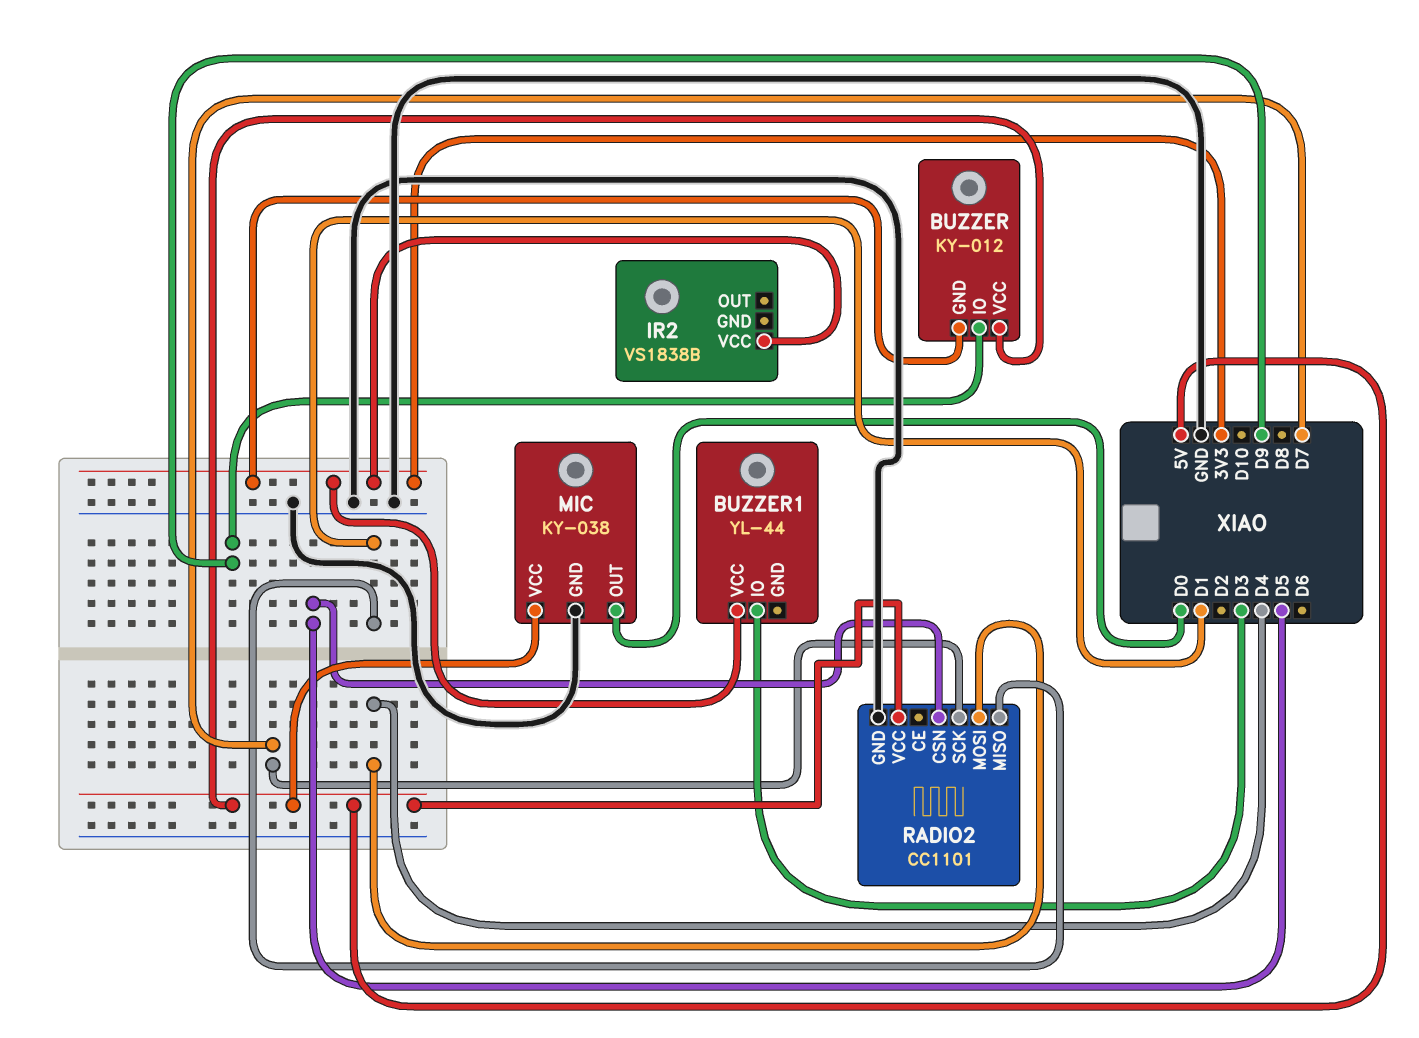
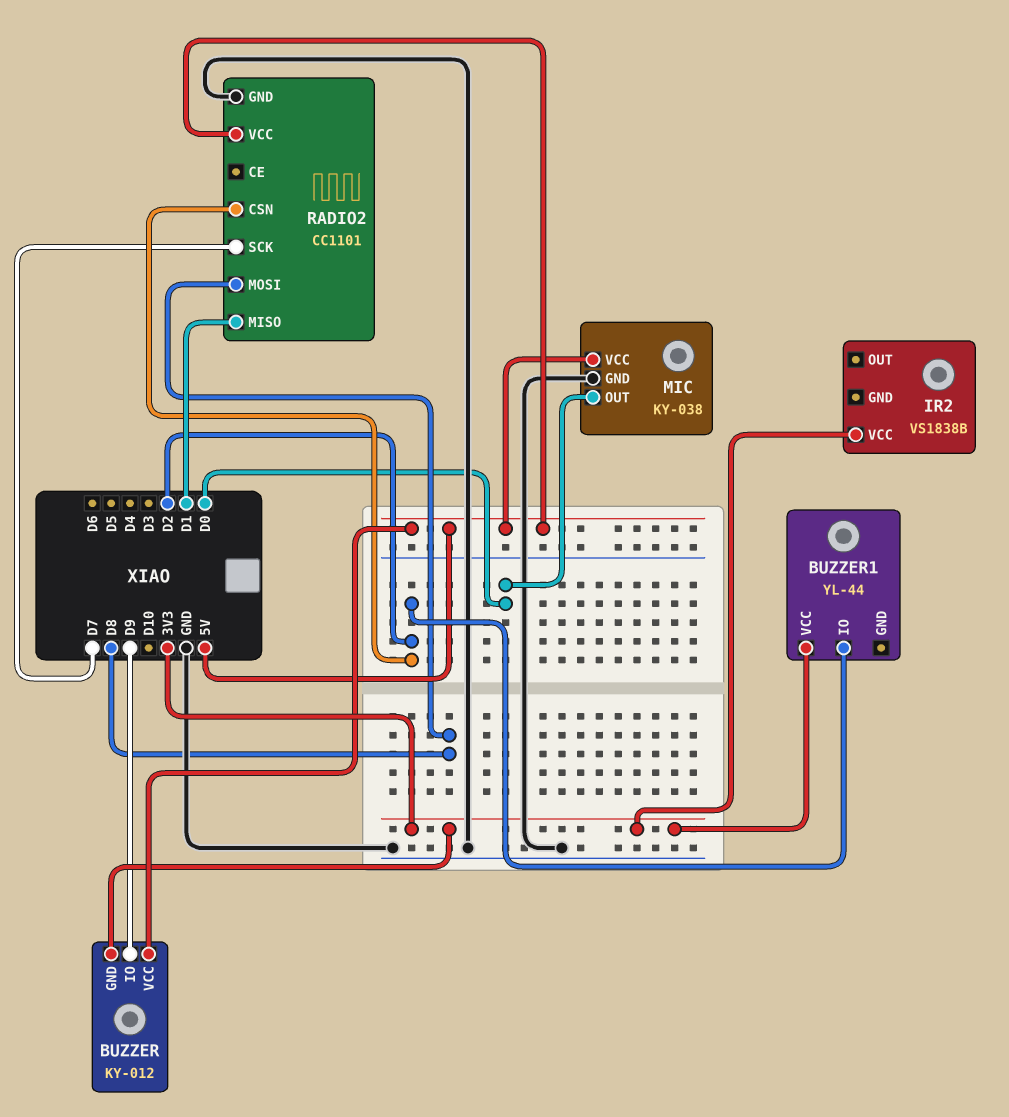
BUZZER1 pin IO: D3 -> D2
RADIO2 pin CSN: D5 -> D2
RADIO2 pin MOSI: D4 -> D8

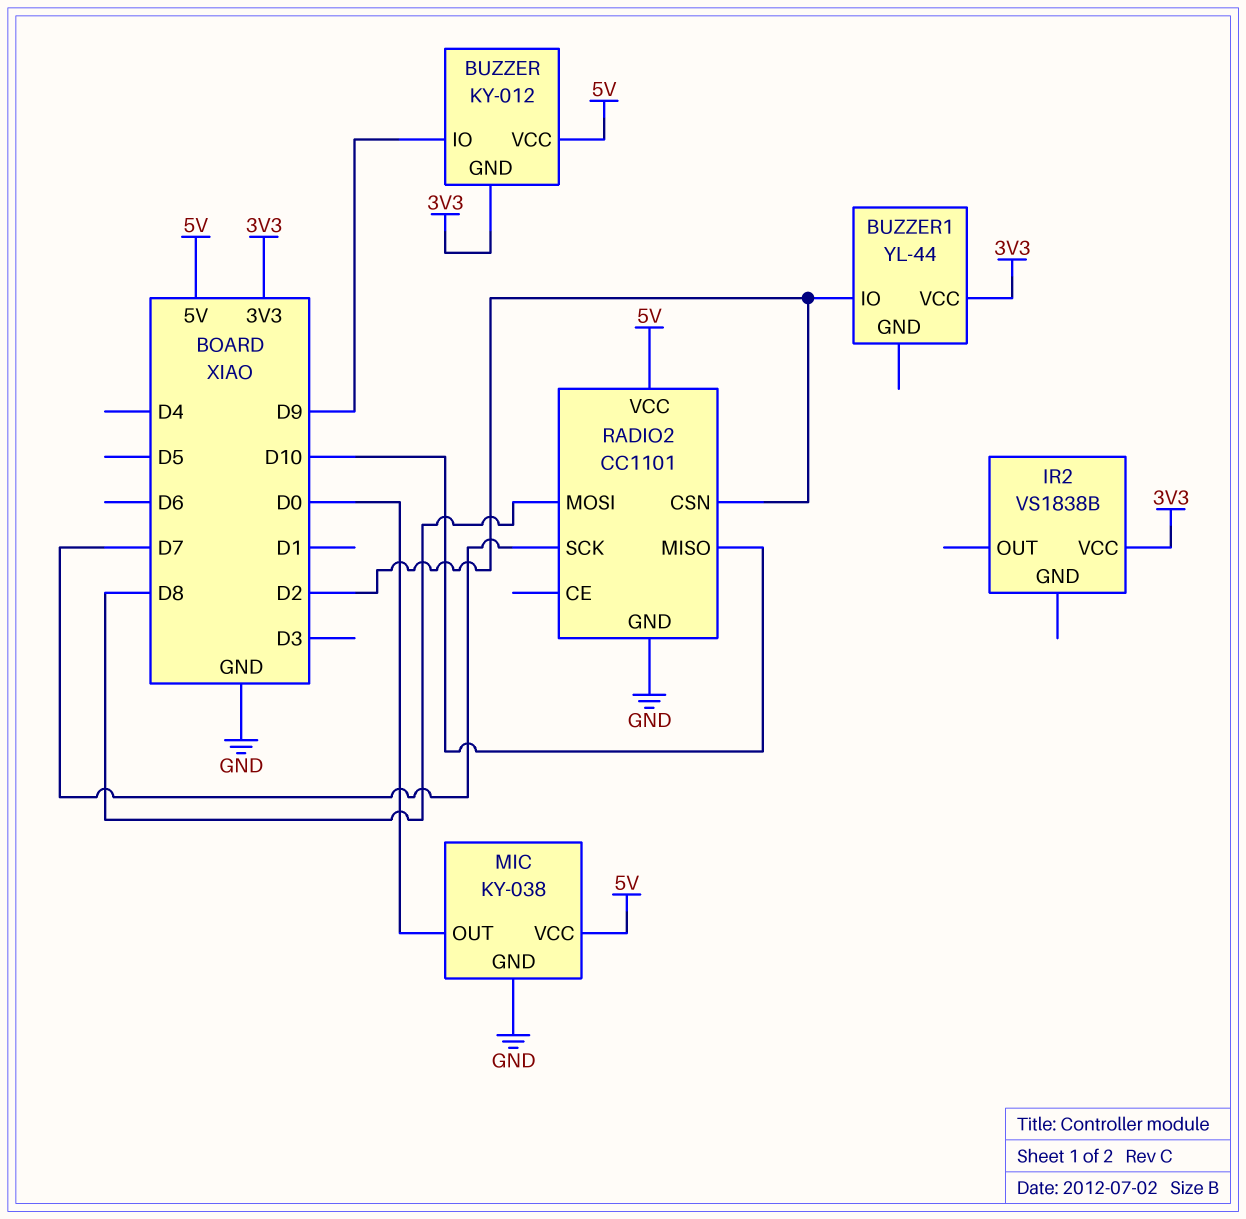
RADIO2 pin MISO: D1 -> D10

